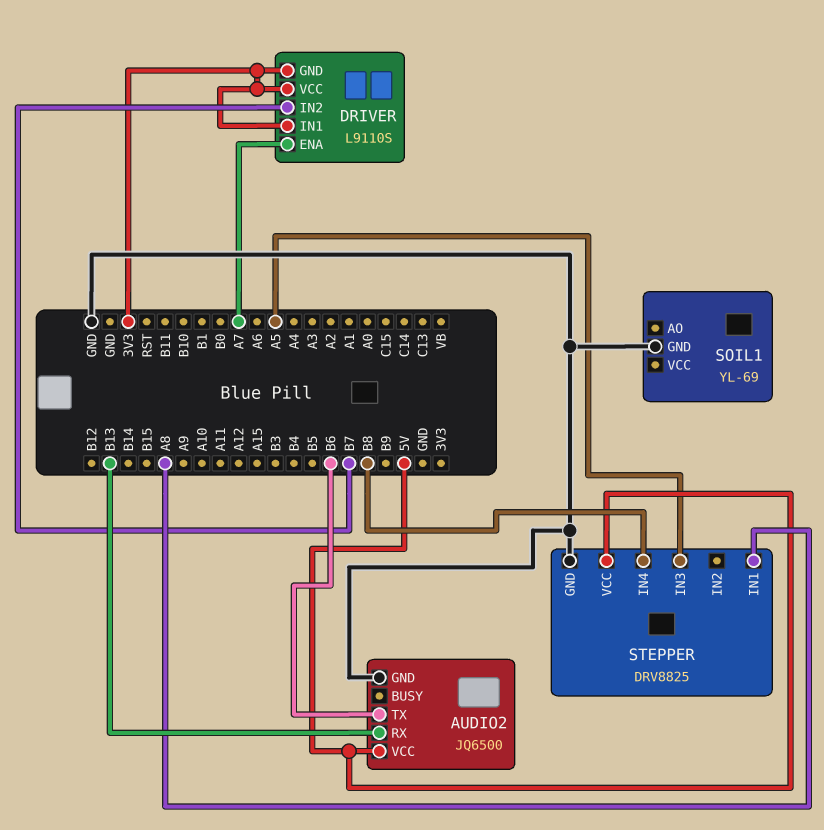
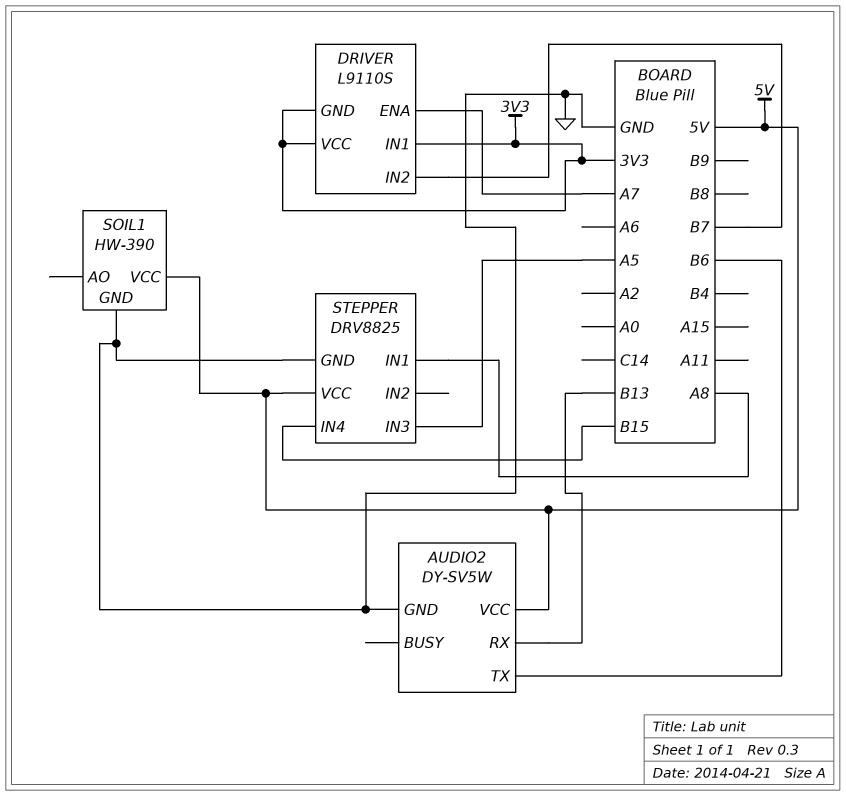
AUDIO2: JQ6500 -> DY-SV5W
SOIL1: YL-69 -> HW-390
SOIL1 pin VCC: none -> 5V
STEPPER pin IN4: B8 -> B15

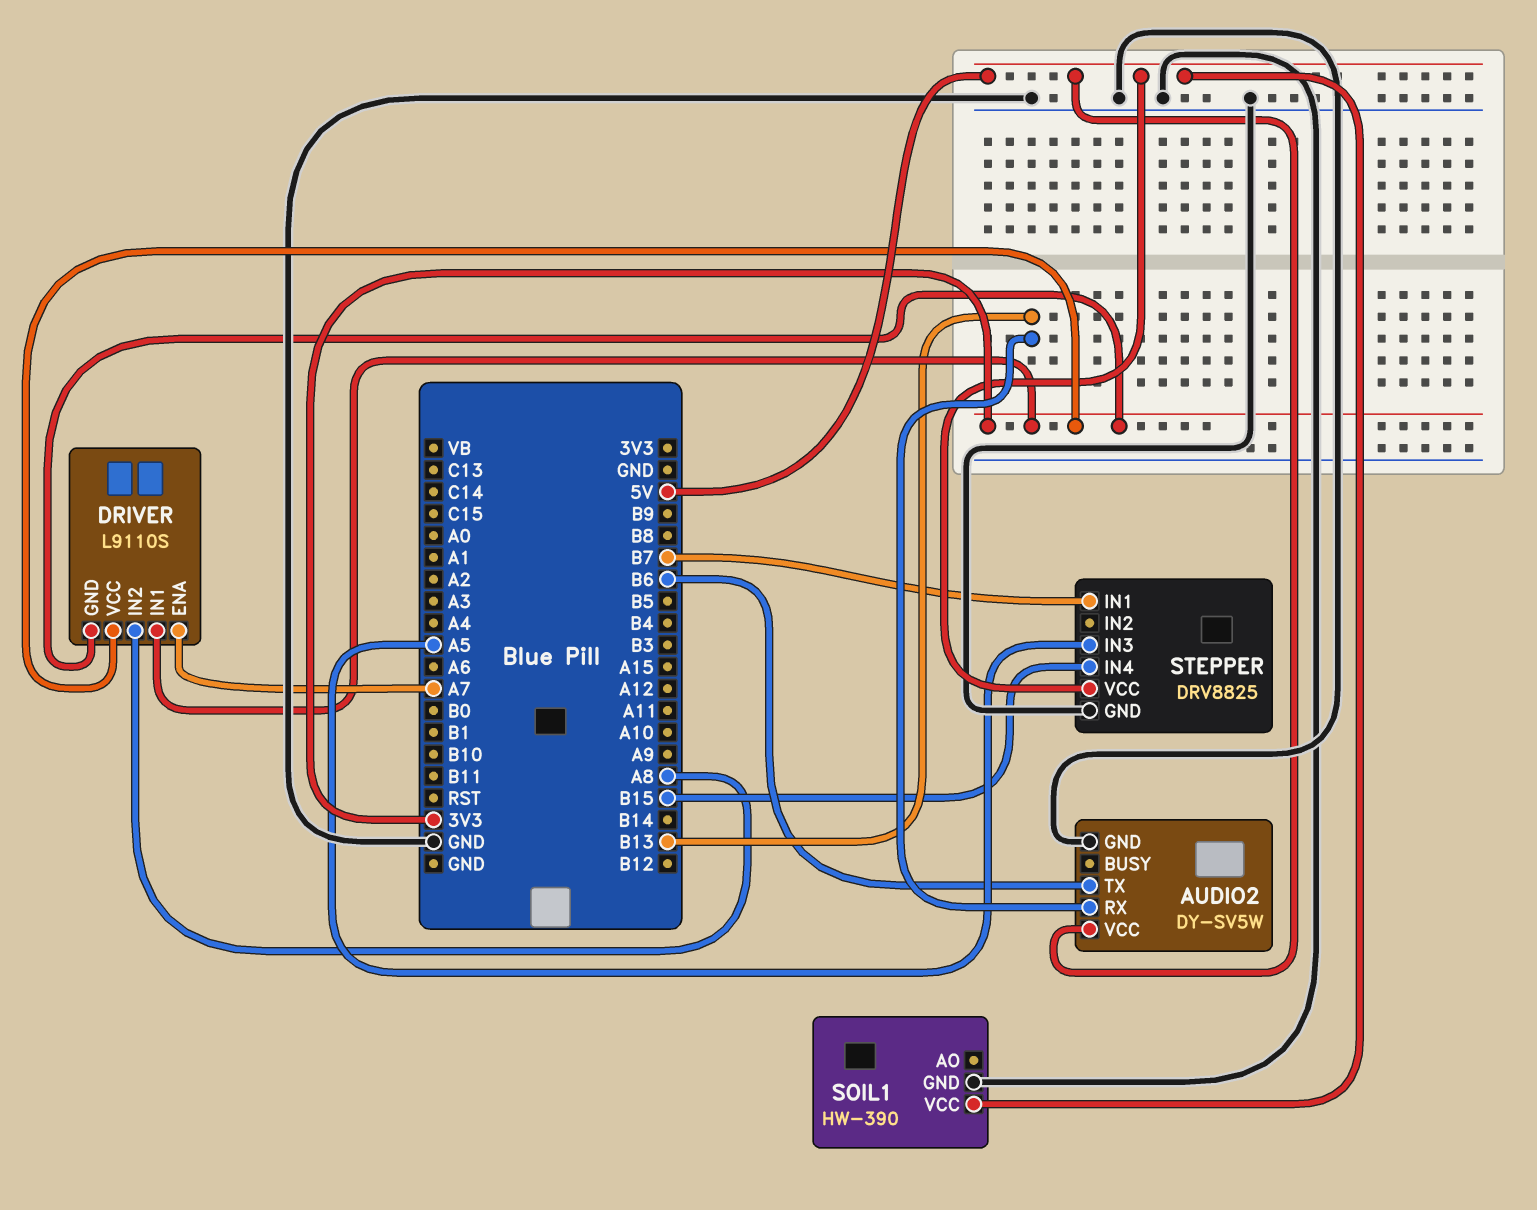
DRIVER pin IN2: B7 -> A8
STEPPER pin IN1: A8 -> B7

